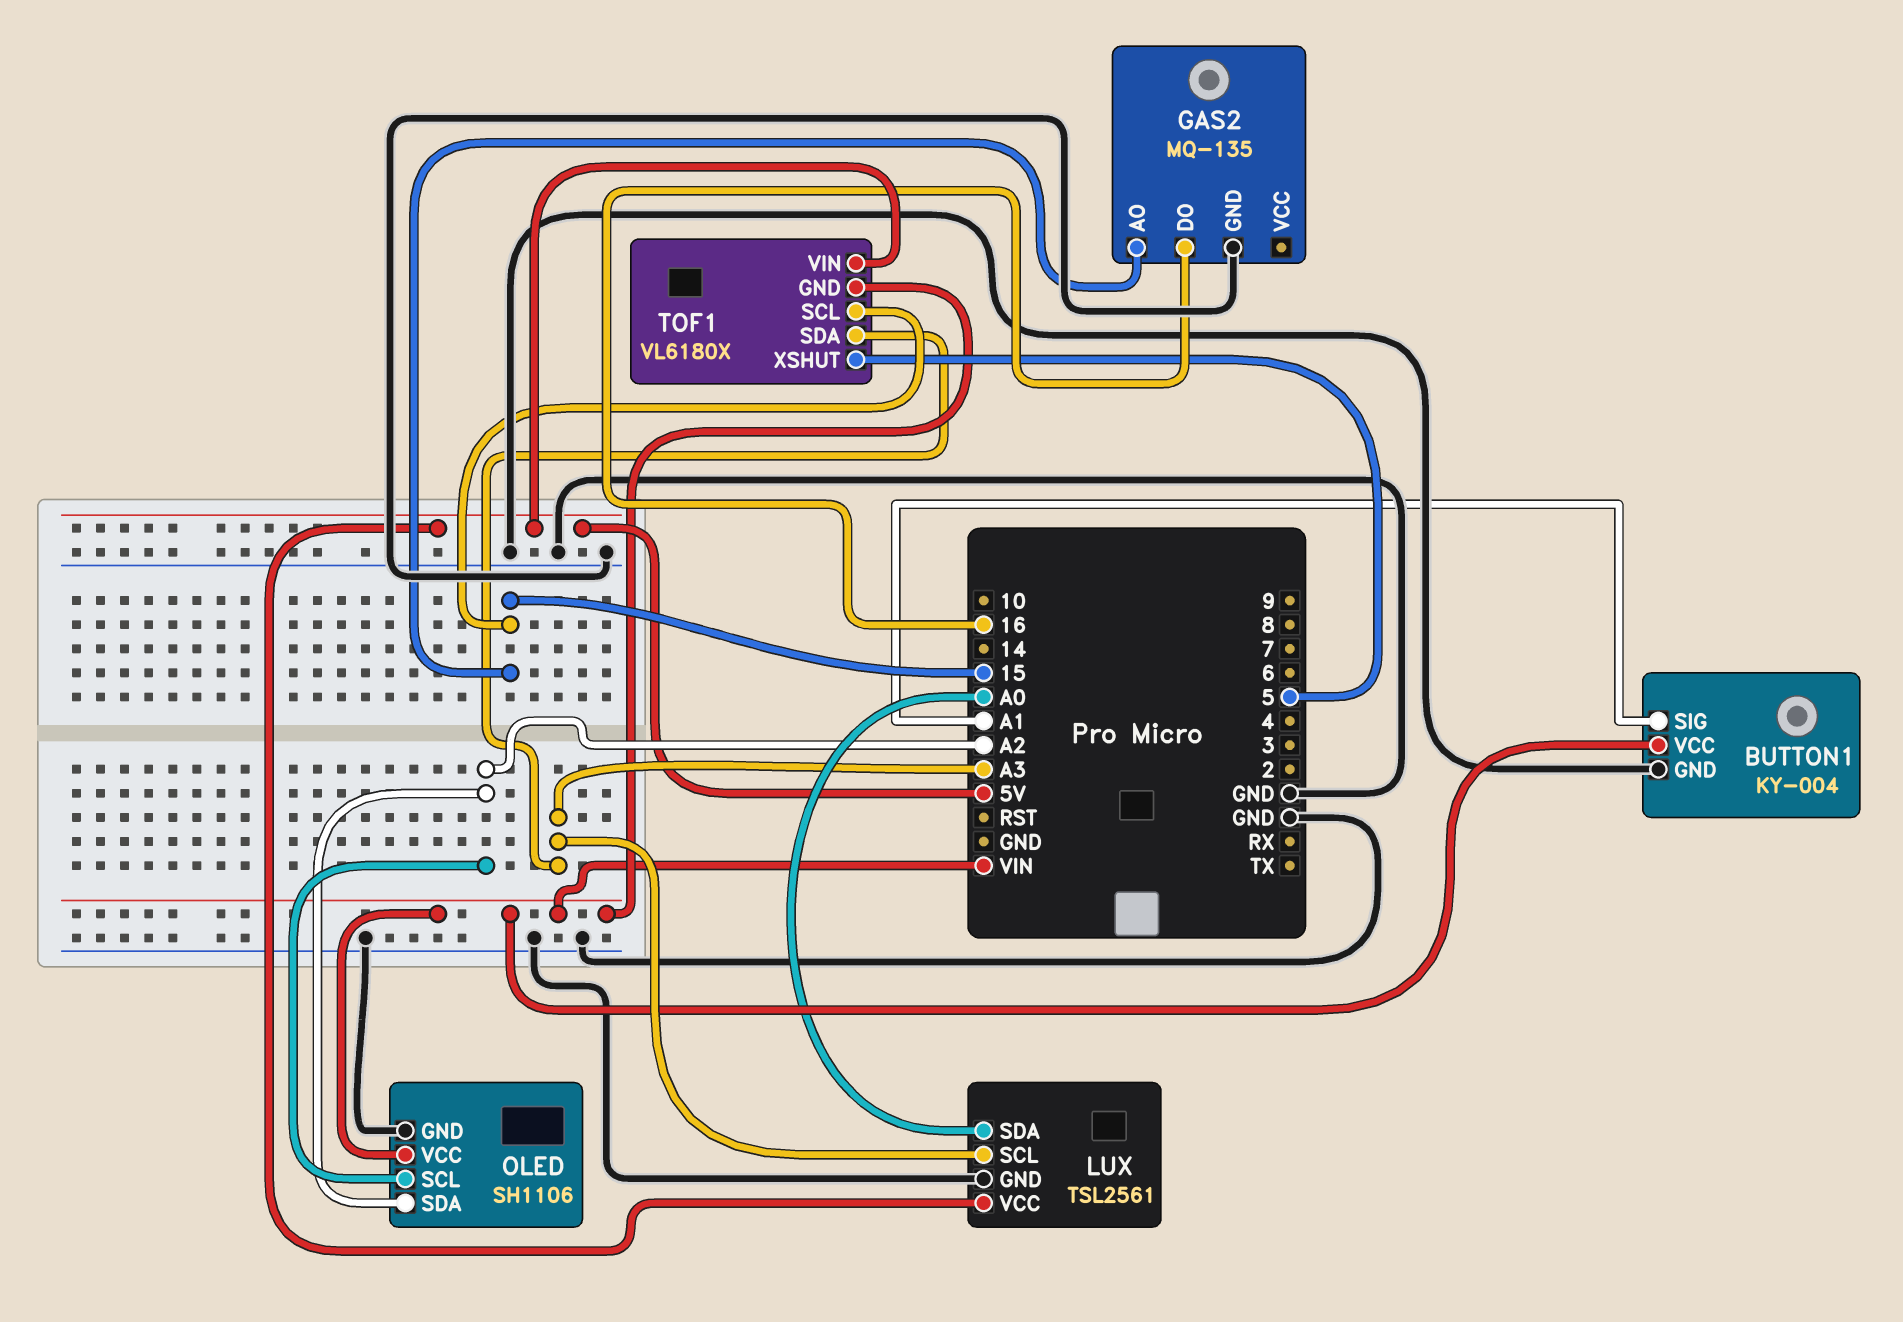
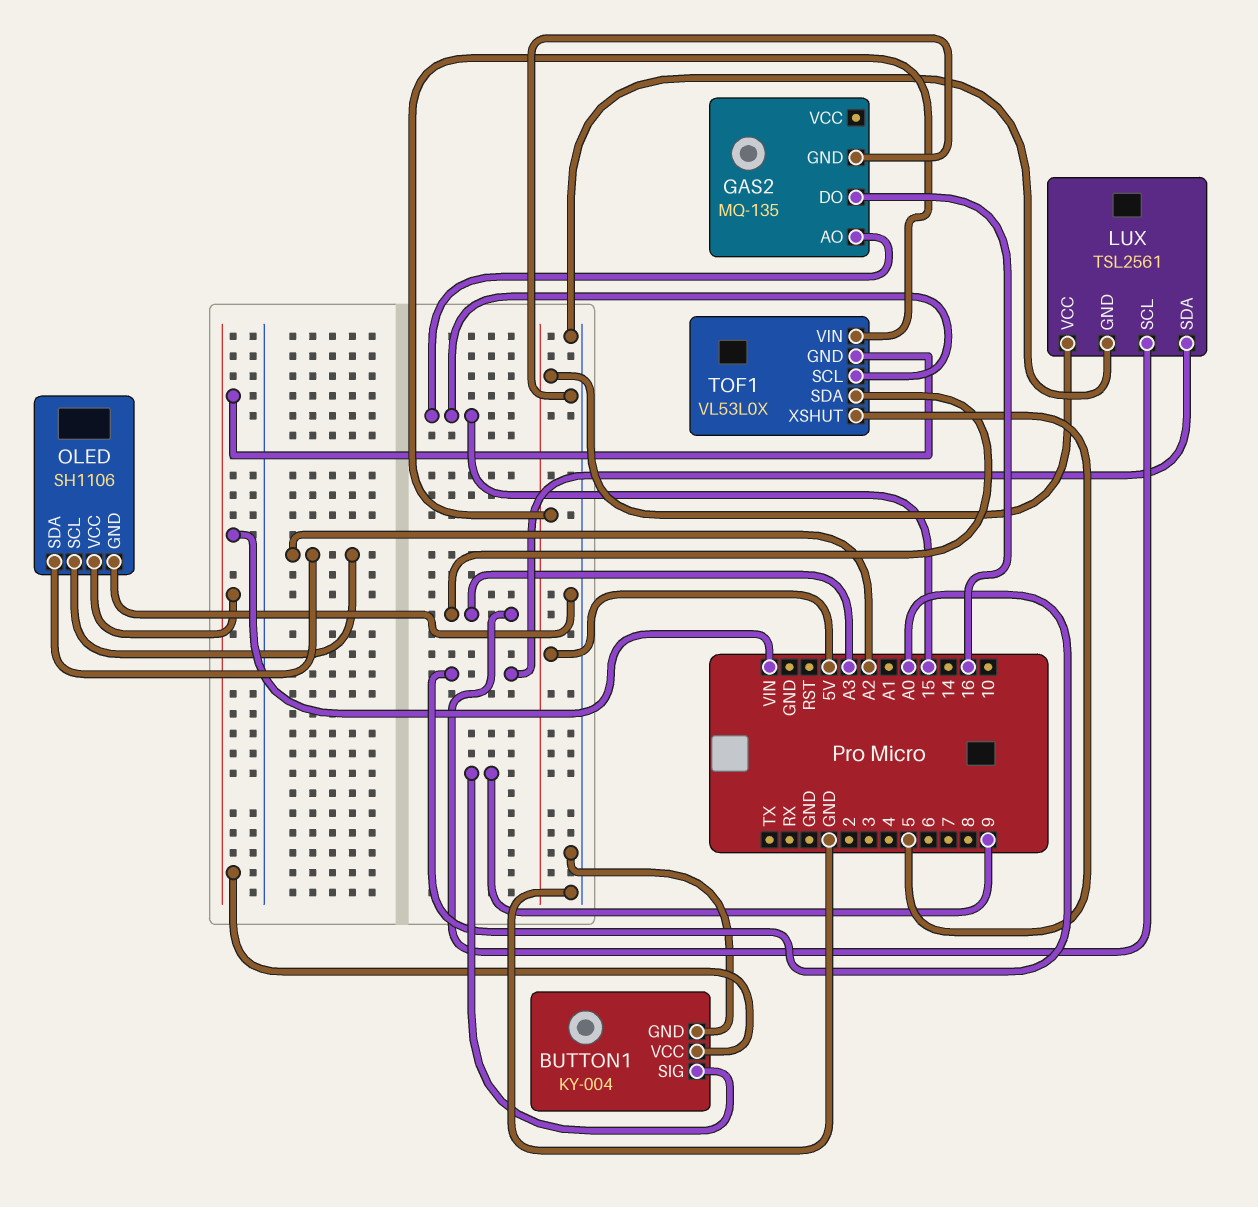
BUTTON1 pin SIG: A1 -> 9
TOF1: VL6180X -> VL53L0X

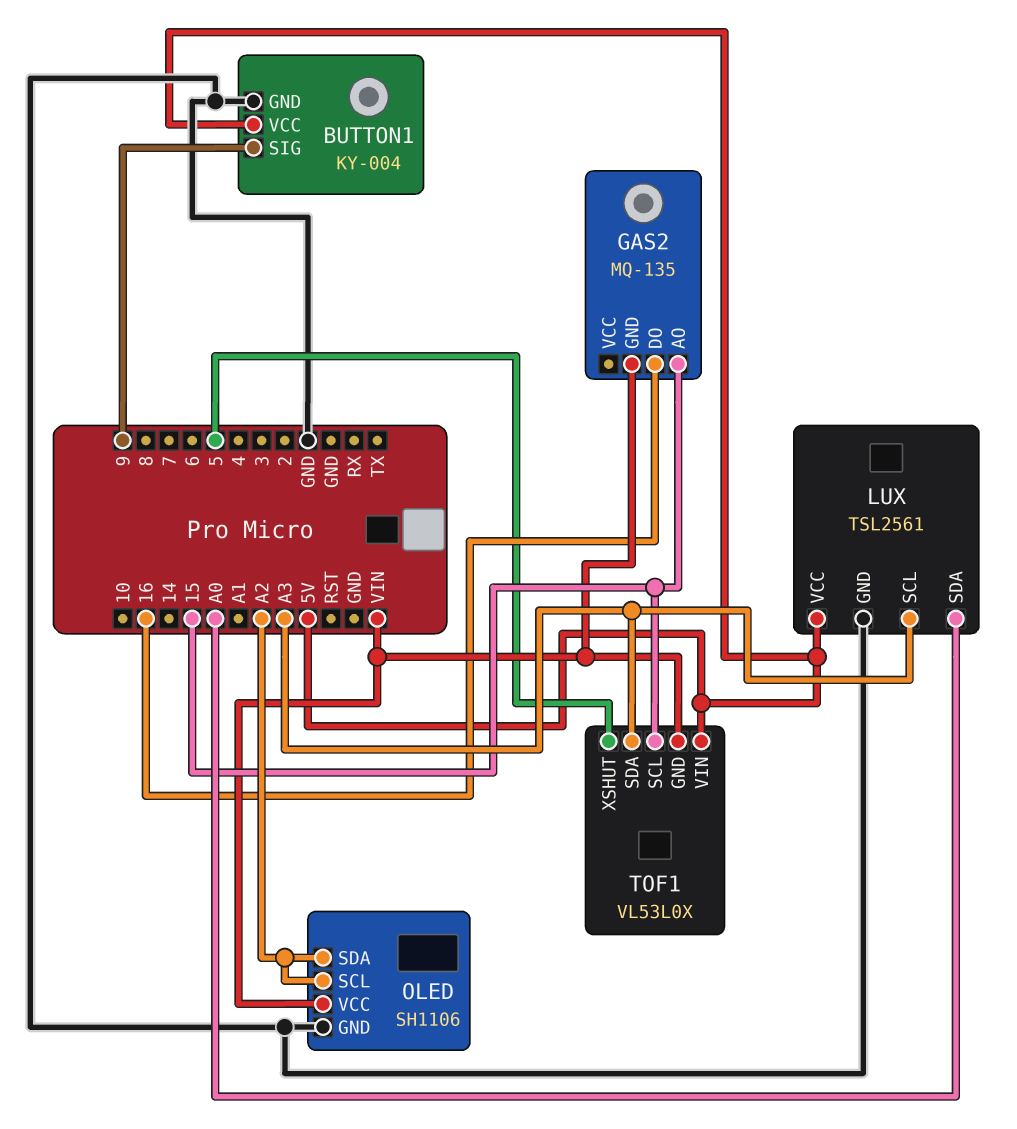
BUTTON1 pin VCC: VIN -> 5V
GAS2 pin GND: GND -> VIN

